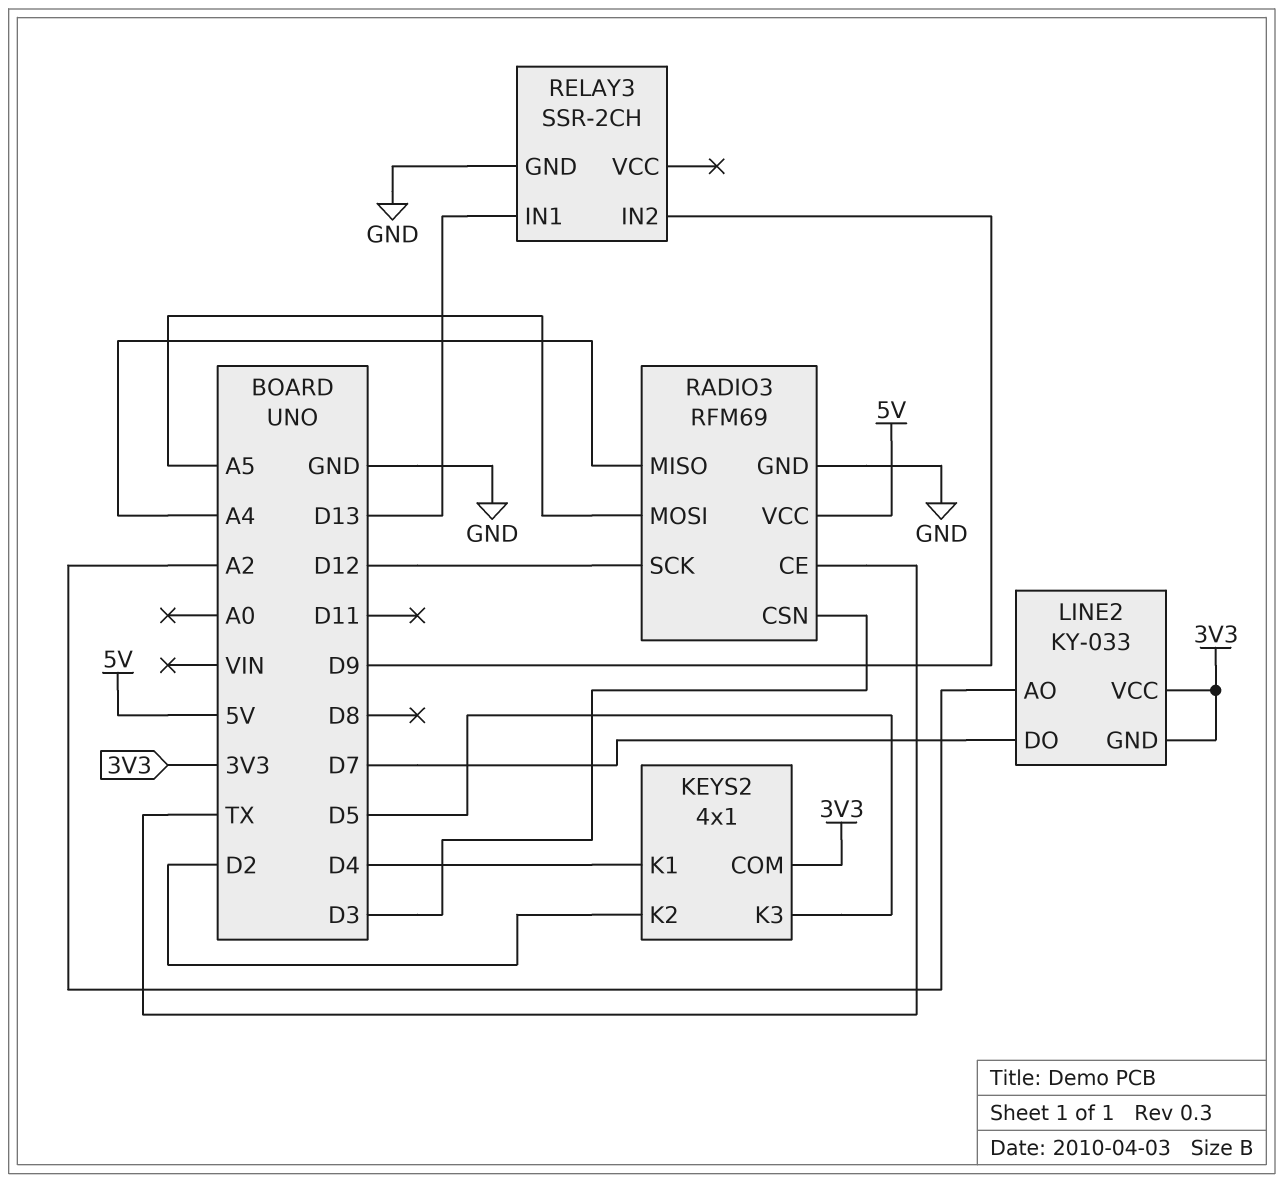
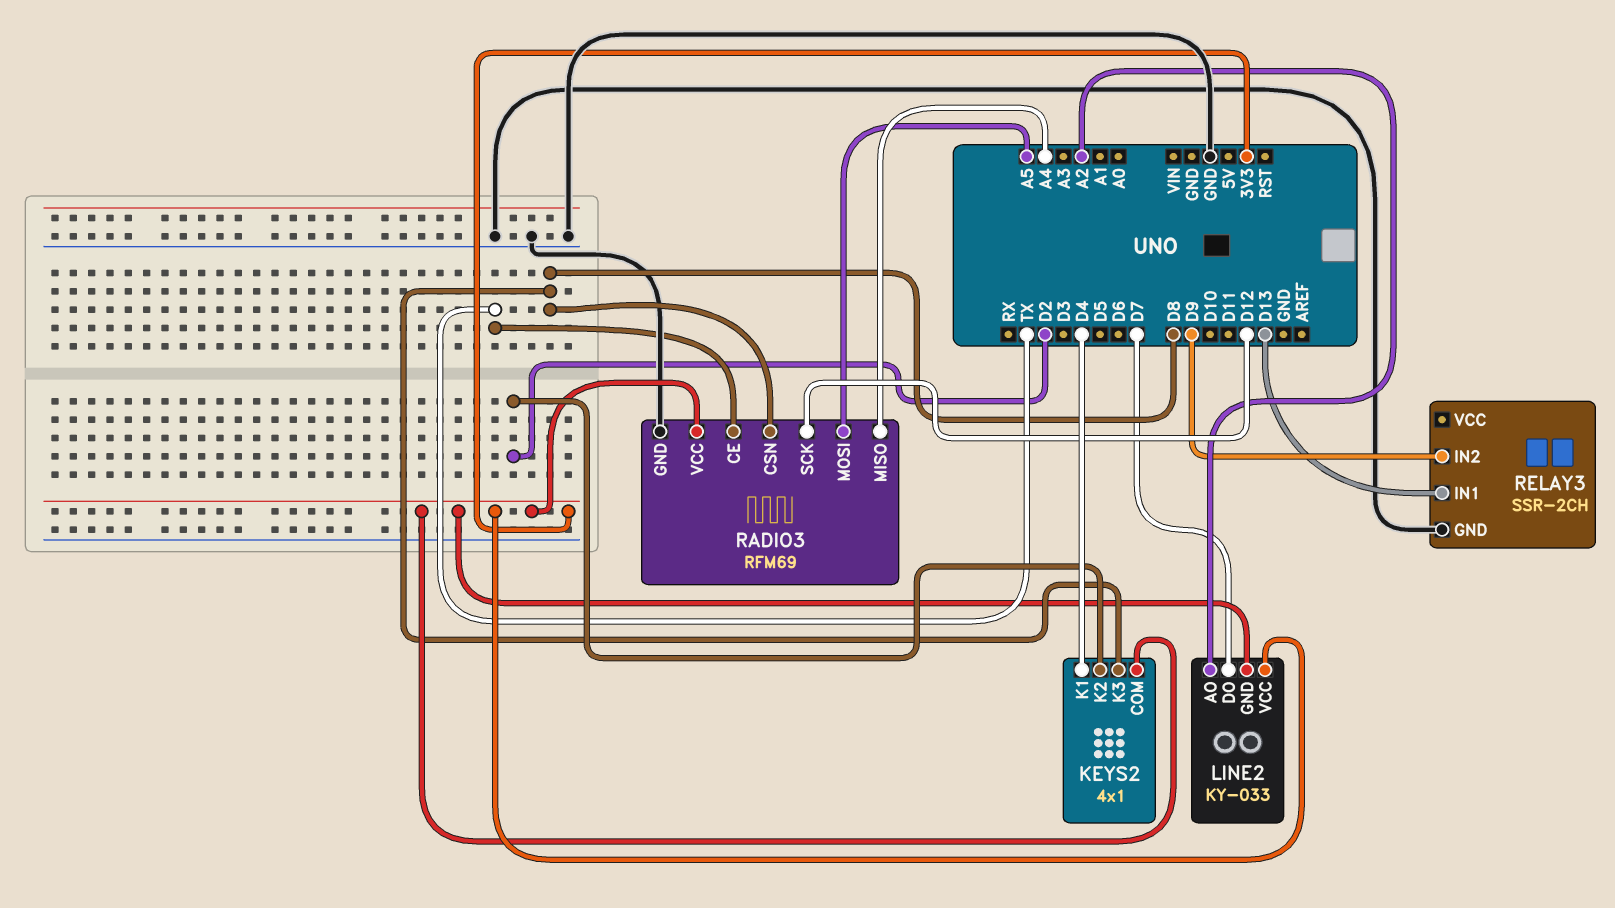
KEYS2 pin K3: D5 -> D8
RADIO3 pin CSN: D3 -> D8
RADIO3 pin VCC: 5V -> 3V3

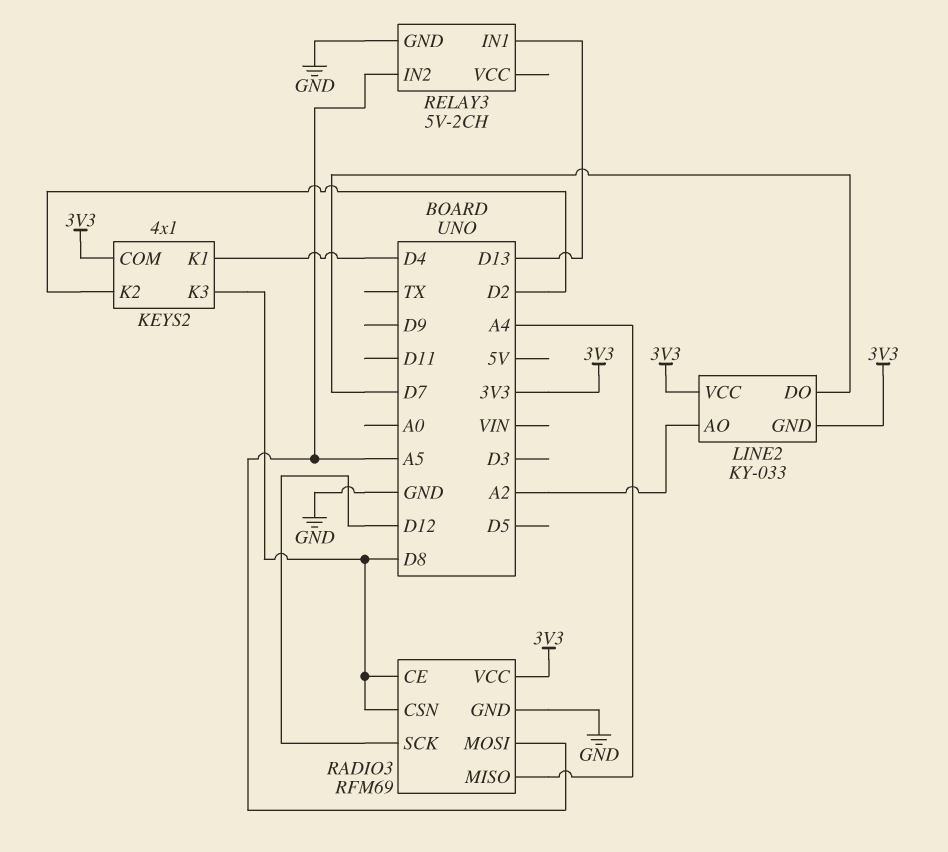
RADIO3 pin CE: TX -> D8
RELAY3: SSR-2CH -> 5V-2CH
RELAY3 pin IN2: D9 -> A5

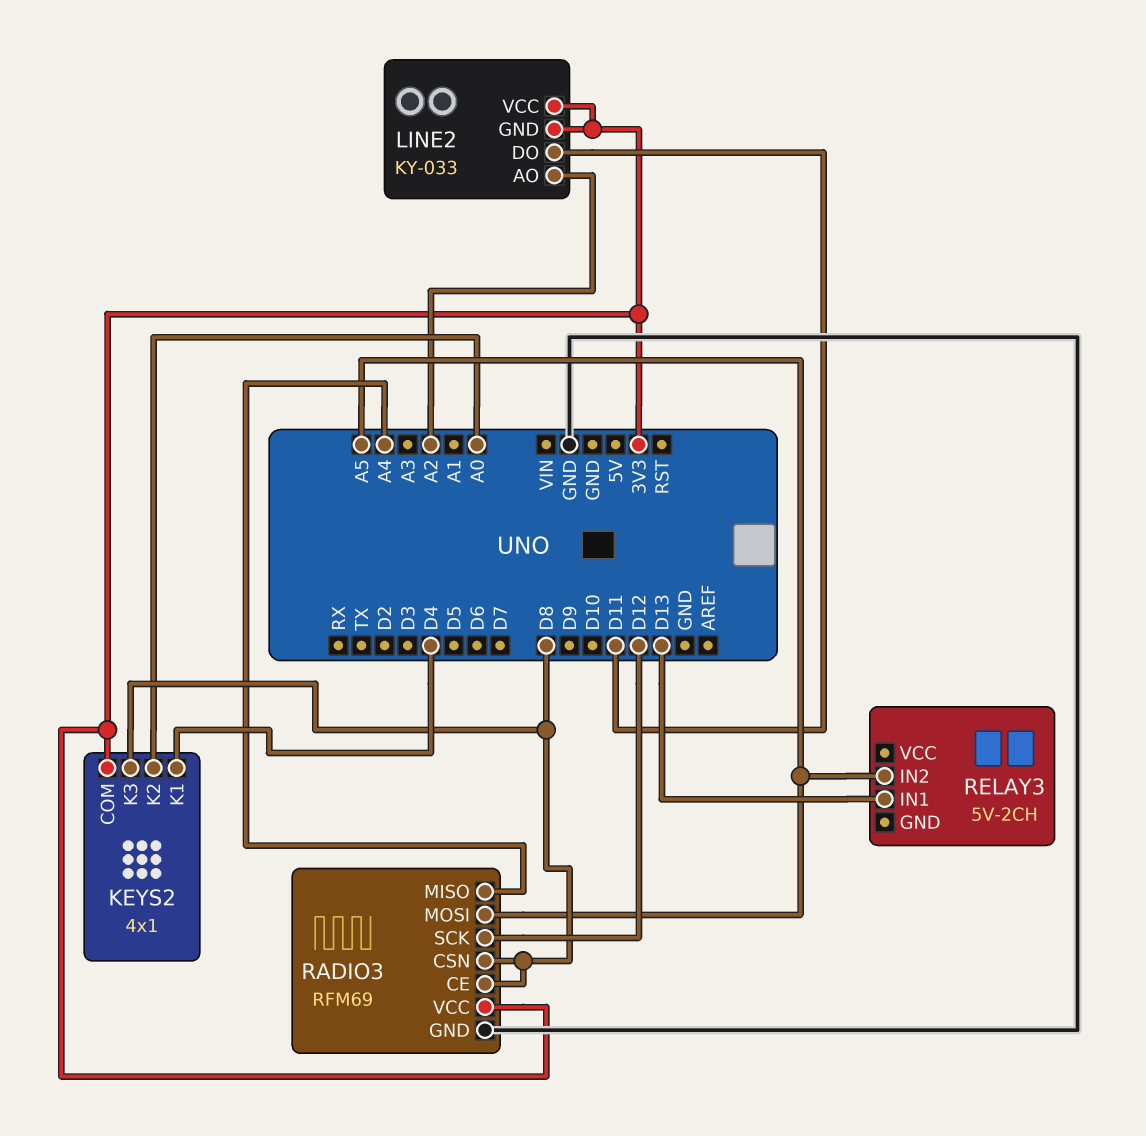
KEYS2 pin K2: D2 -> A0
LINE2 pin DO: D7 -> D11
RELAY3 pin GND: GND -> none

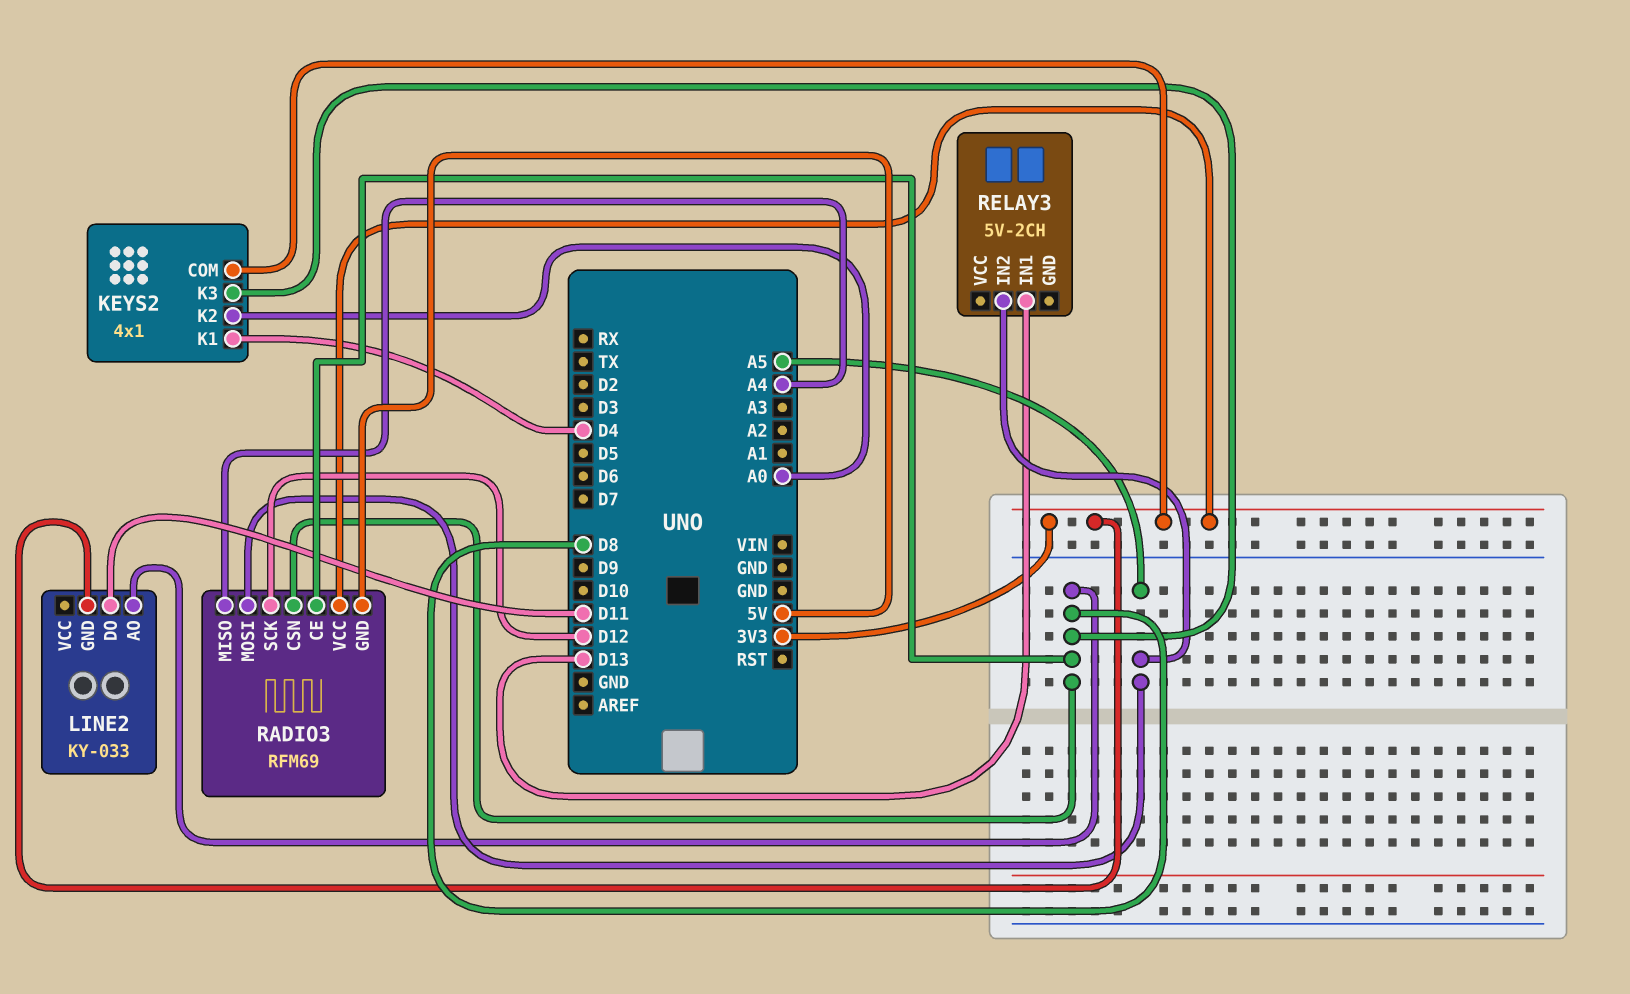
LINE2 pin AO: A2 -> D8
LINE2 pin VCC: 3V3 -> none
RADIO3 pin GND: GND -> 5V

